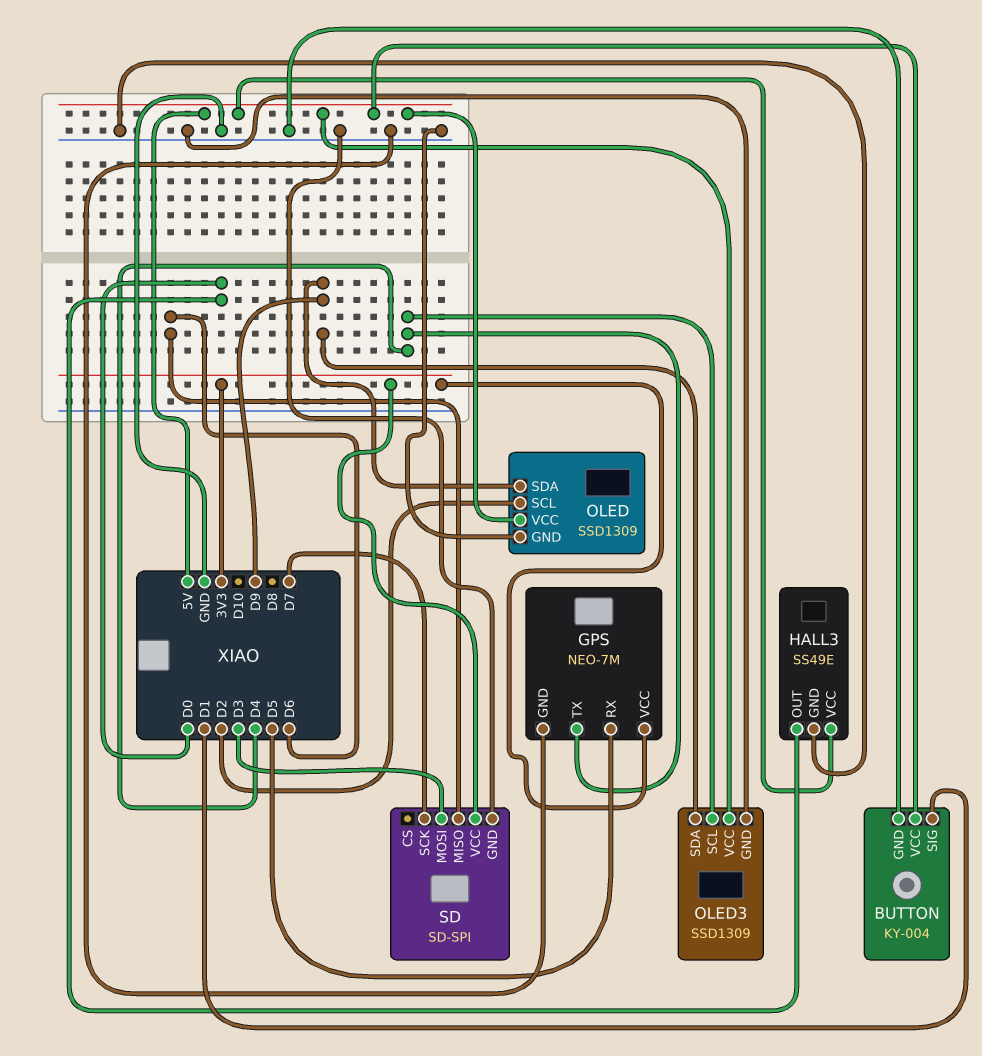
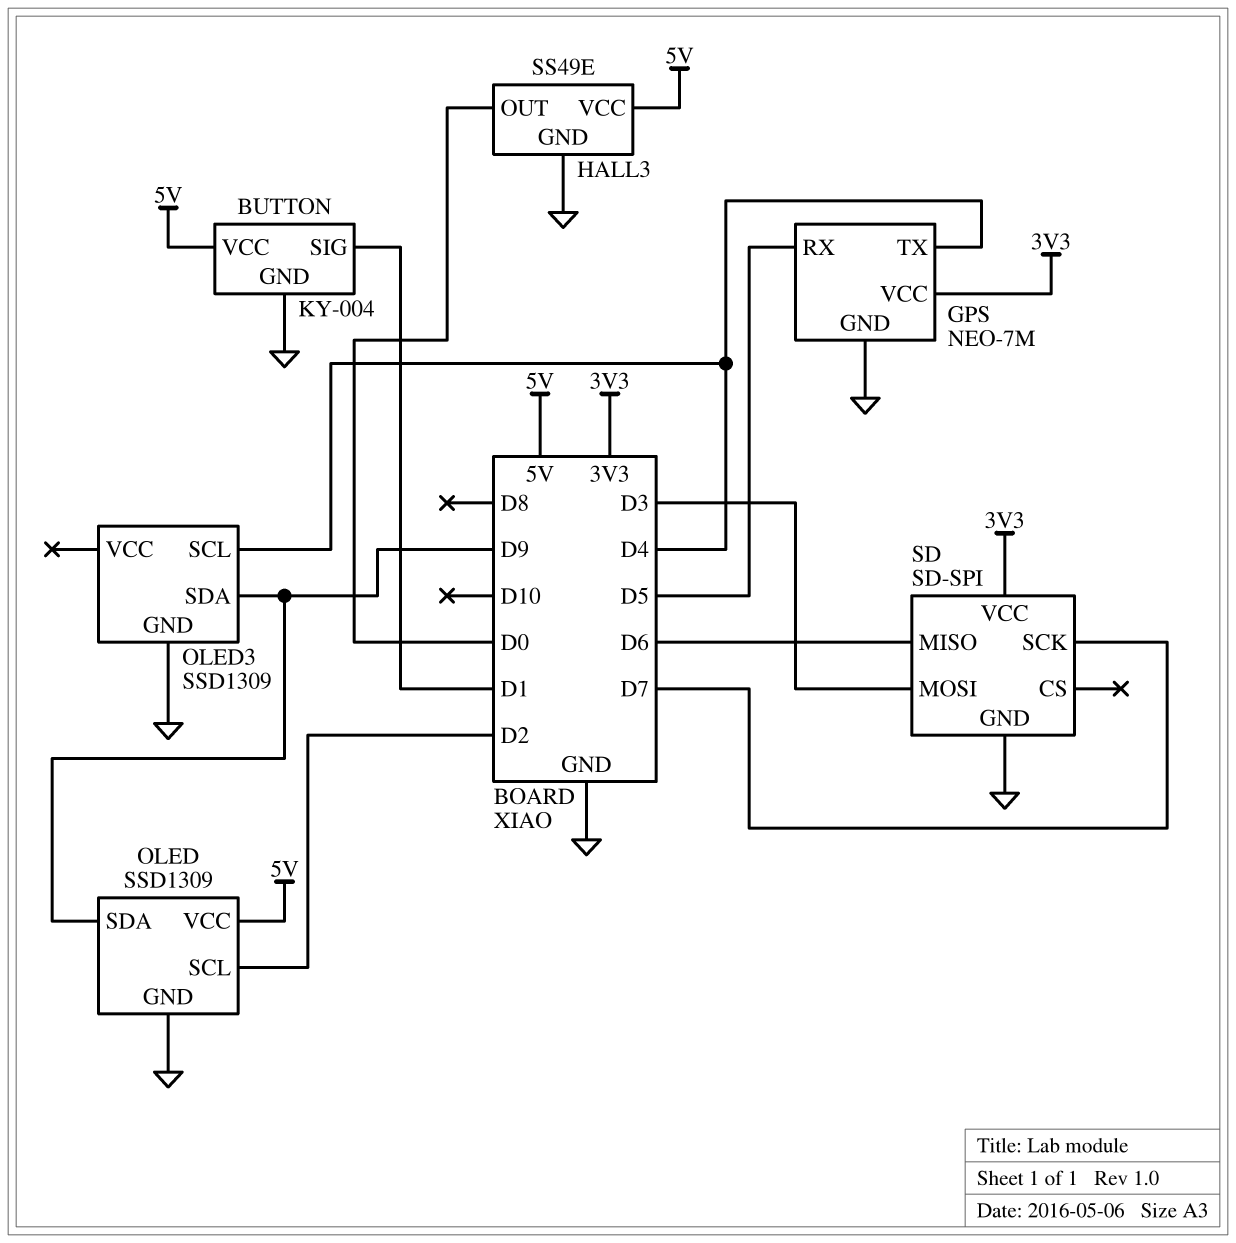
OLED3 pin VCC: 5V -> none

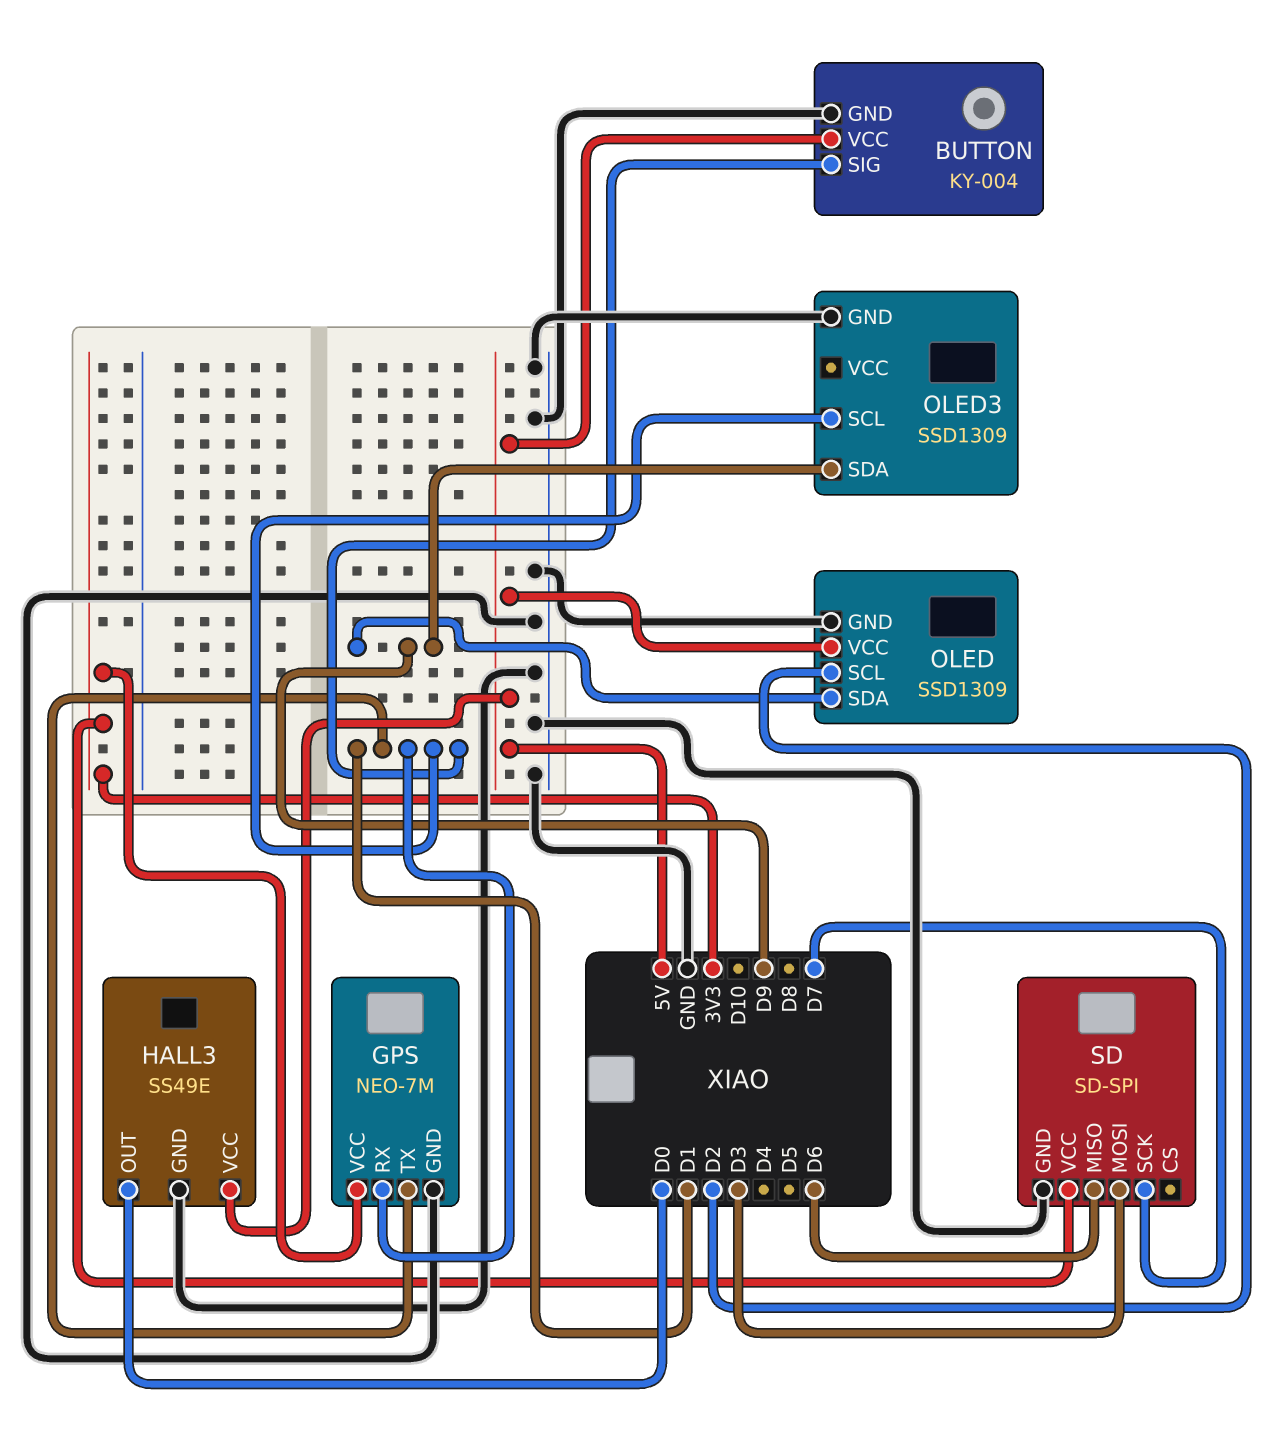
GPS pin RX: D5 -> D1
GPS pin TX: D4 -> D1
OLED3 pin SCL: D4 -> D1

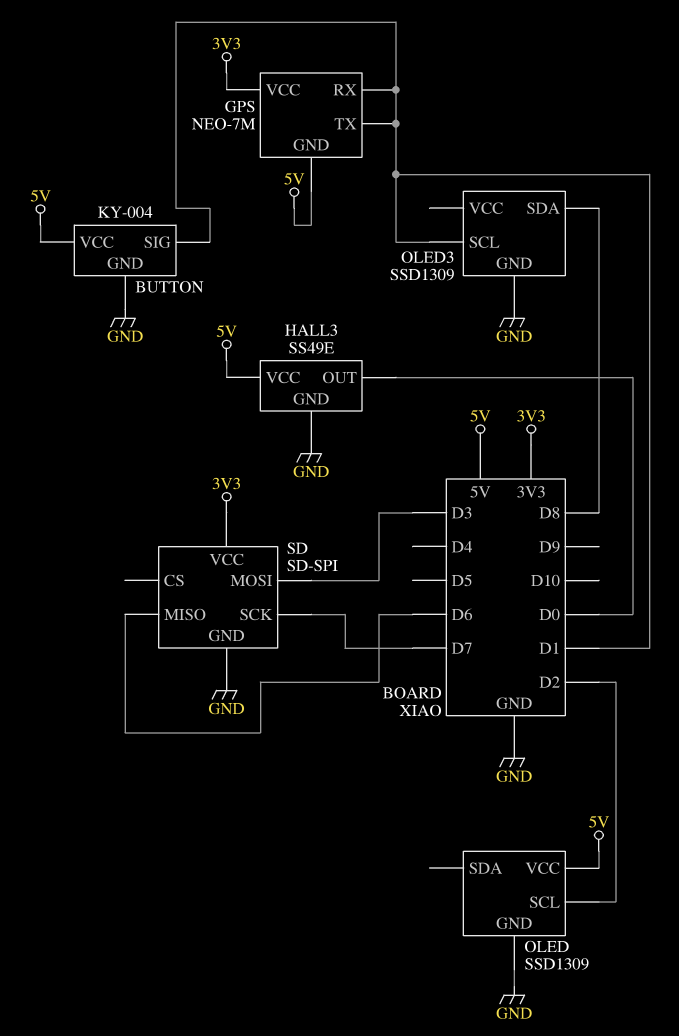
GPS pin GND: GND -> 5V
OLED pin SDA: D9 -> none
OLED3 pin SDA: D9 -> D8

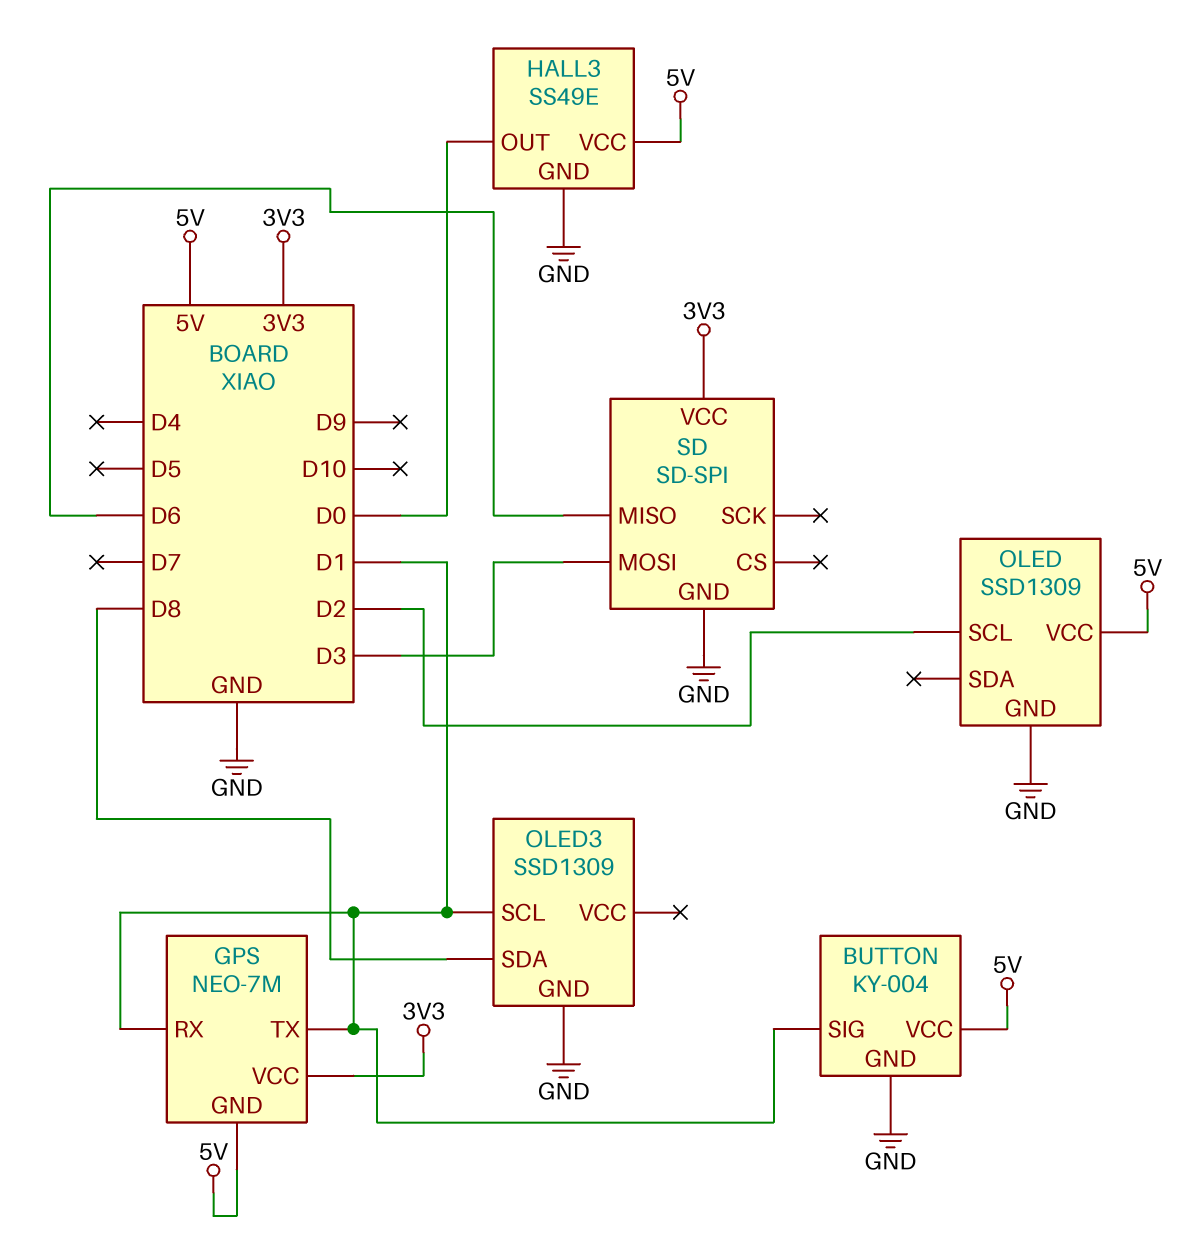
SD pin SCK: D7 -> none

